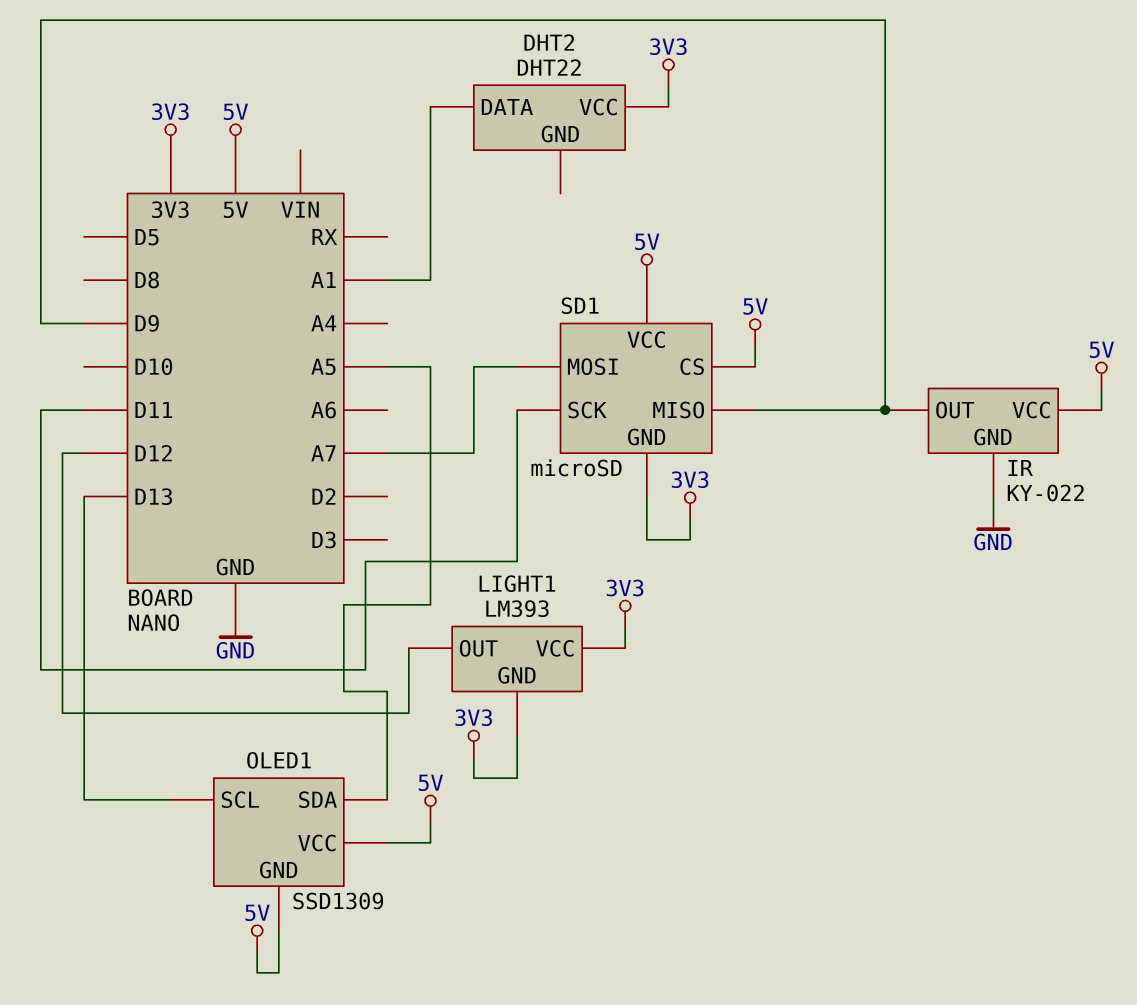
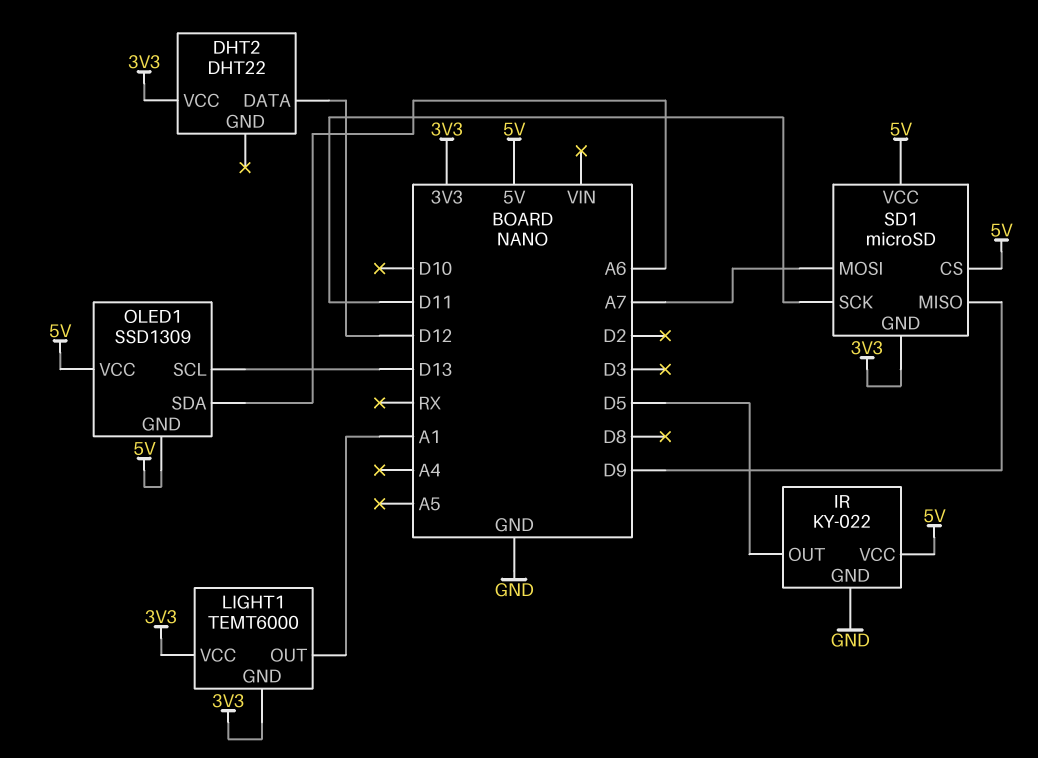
DHT2 pin DATA: A1 -> D12
IR pin OUT: D9 -> D5
LIGHT1: LM393 -> TEMT6000
LIGHT1 pin OUT: D12 -> A1
OLED1 pin SDA: A5 -> A6

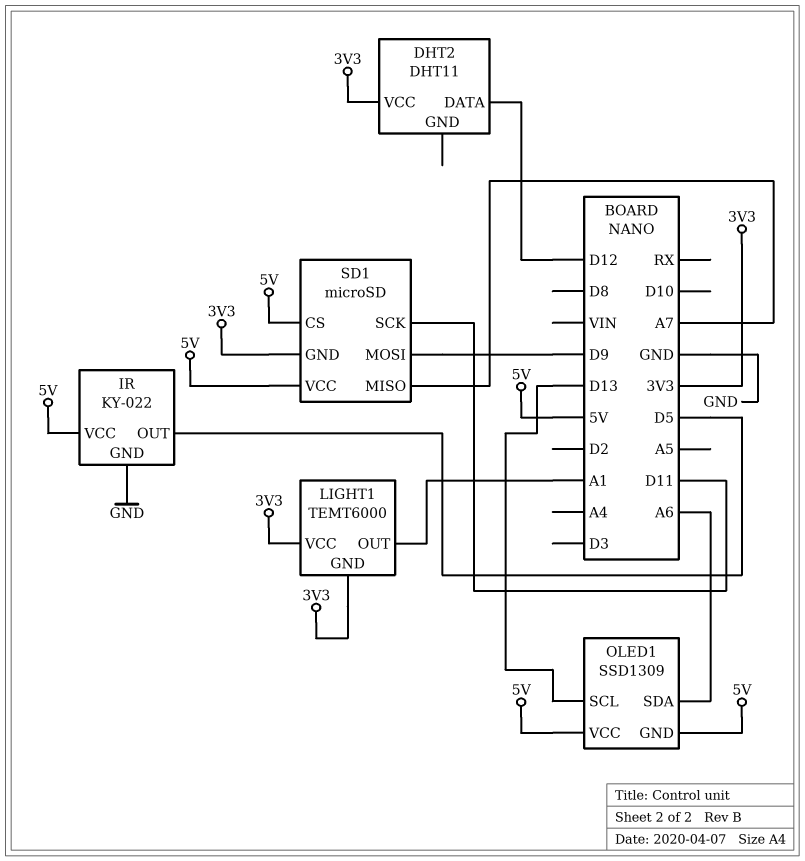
DHT2: DHT22 -> DHT11
SD1 pin MISO: D9 -> A7
SD1 pin MOSI: A7 -> D9

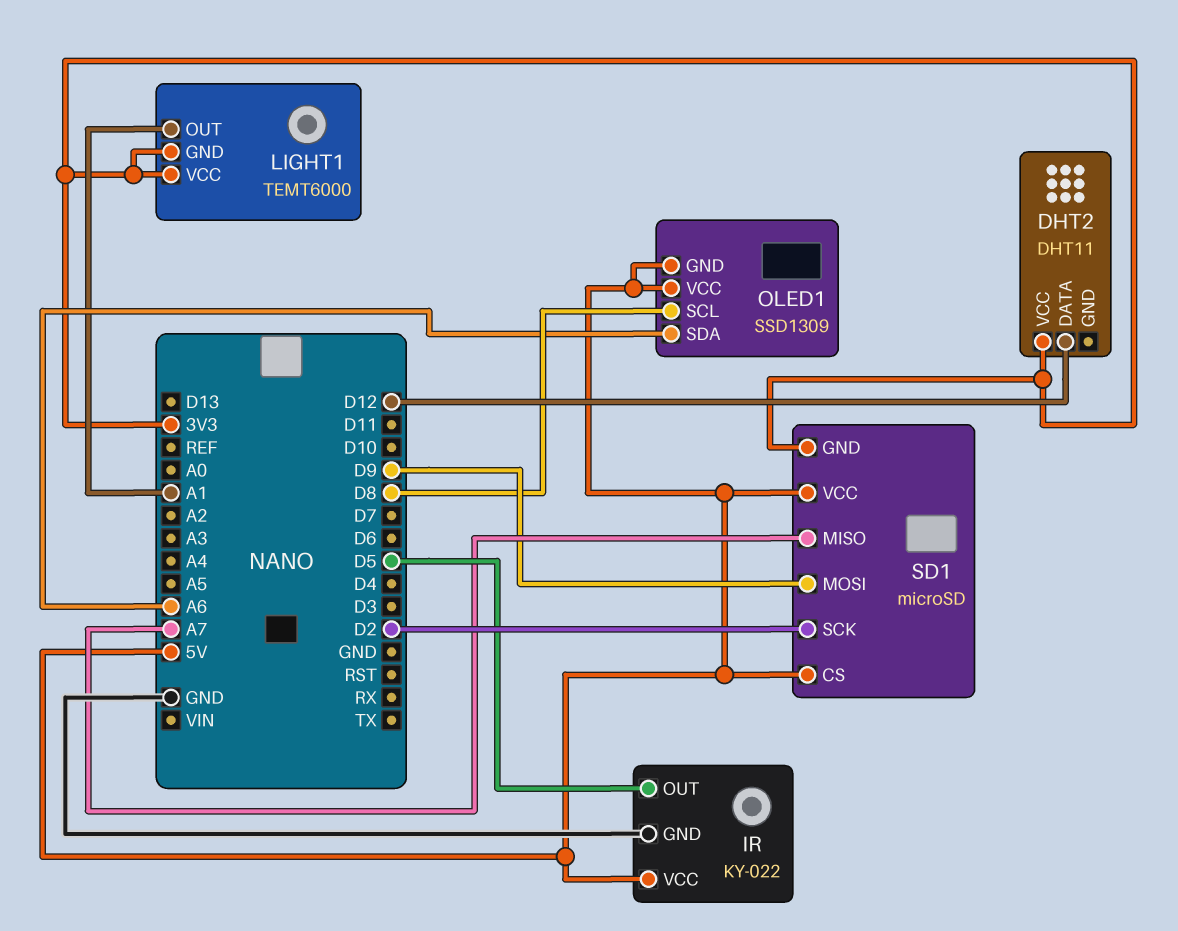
OLED1 pin SCL: D13 -> D8
SD1 pin SCK: D11 -> D2

